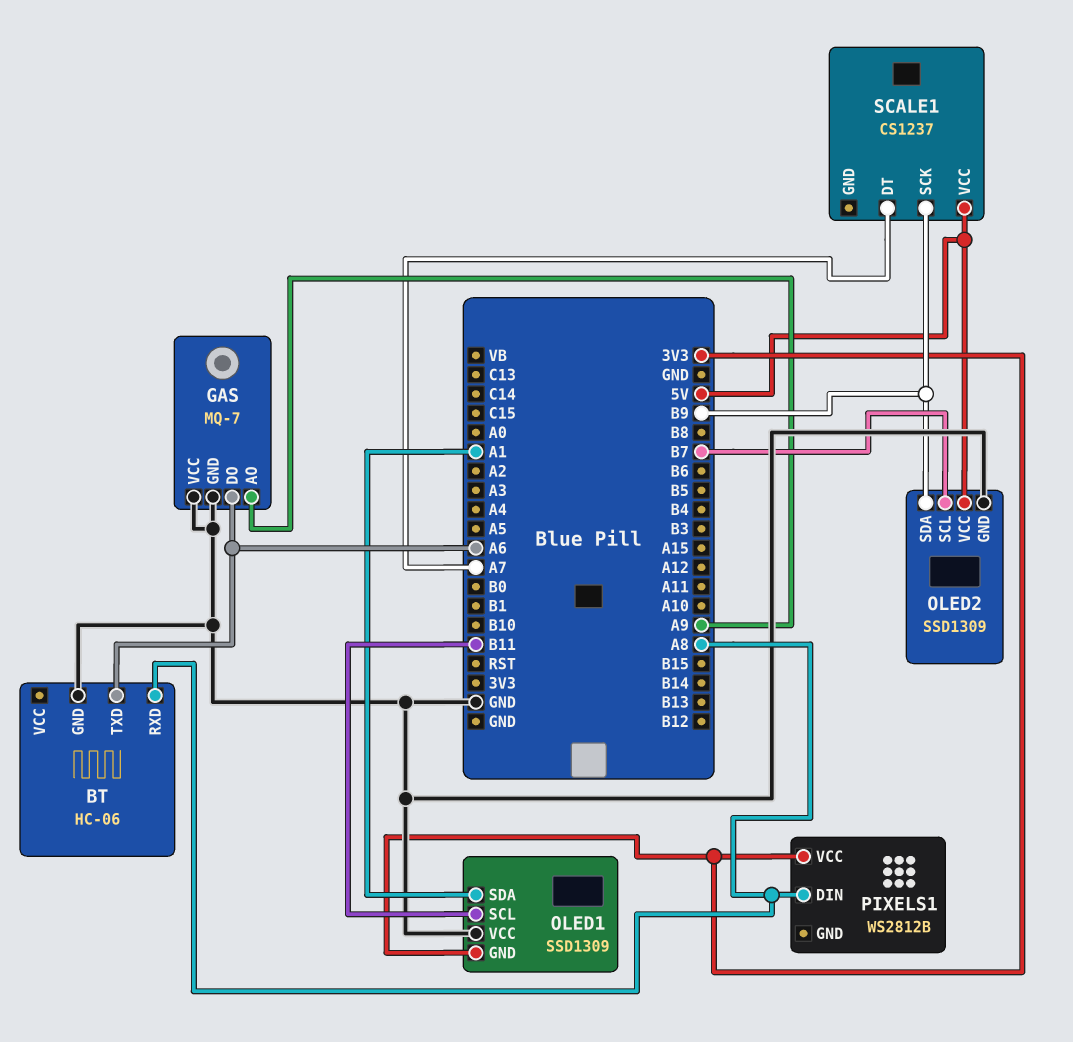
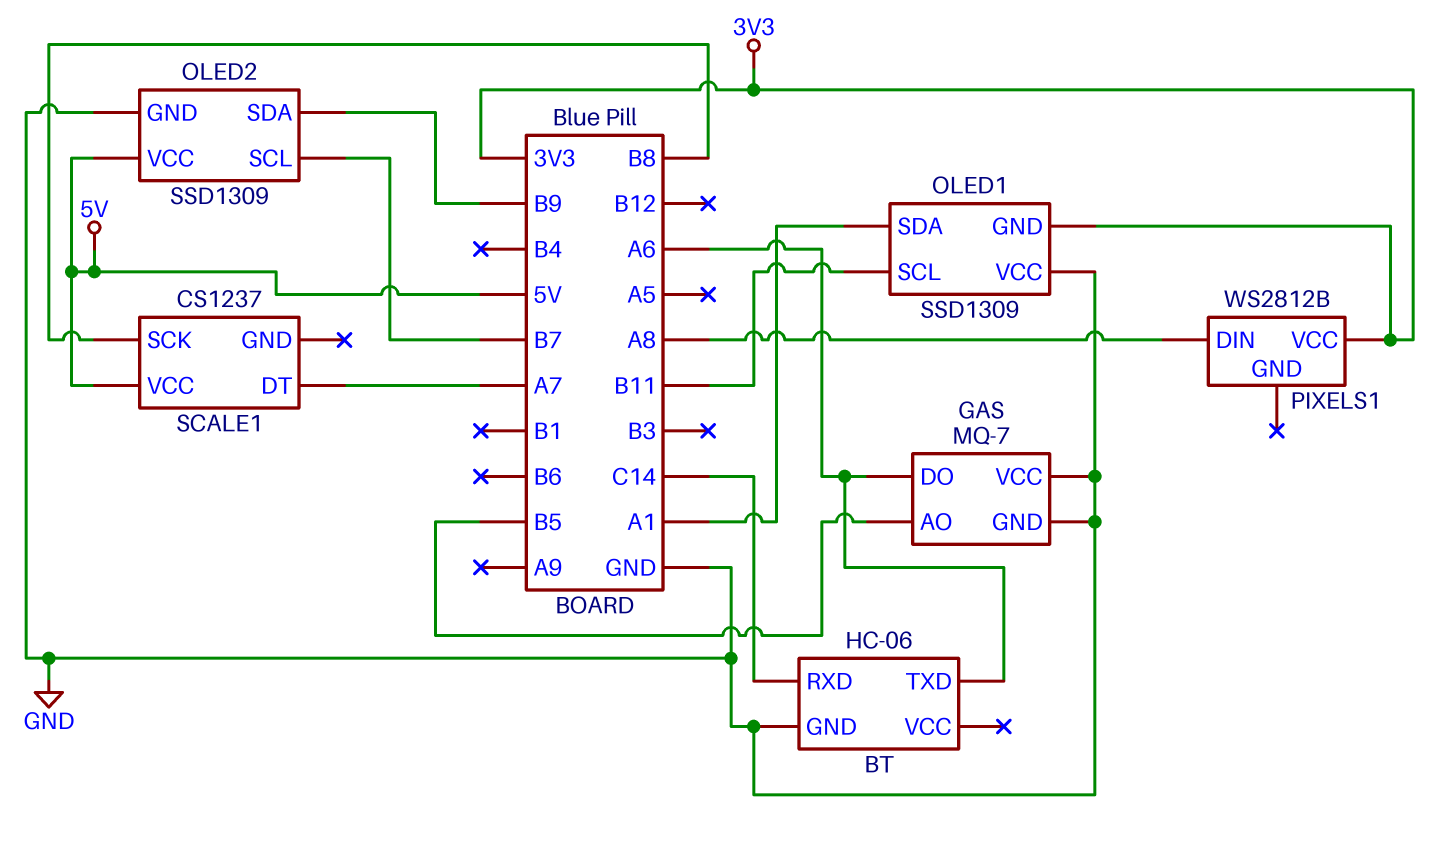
BT pin RXD: A8 -> C14
GAS pin AO: A9 -> B5
SCALE1 pin SCK: B9 -> B8

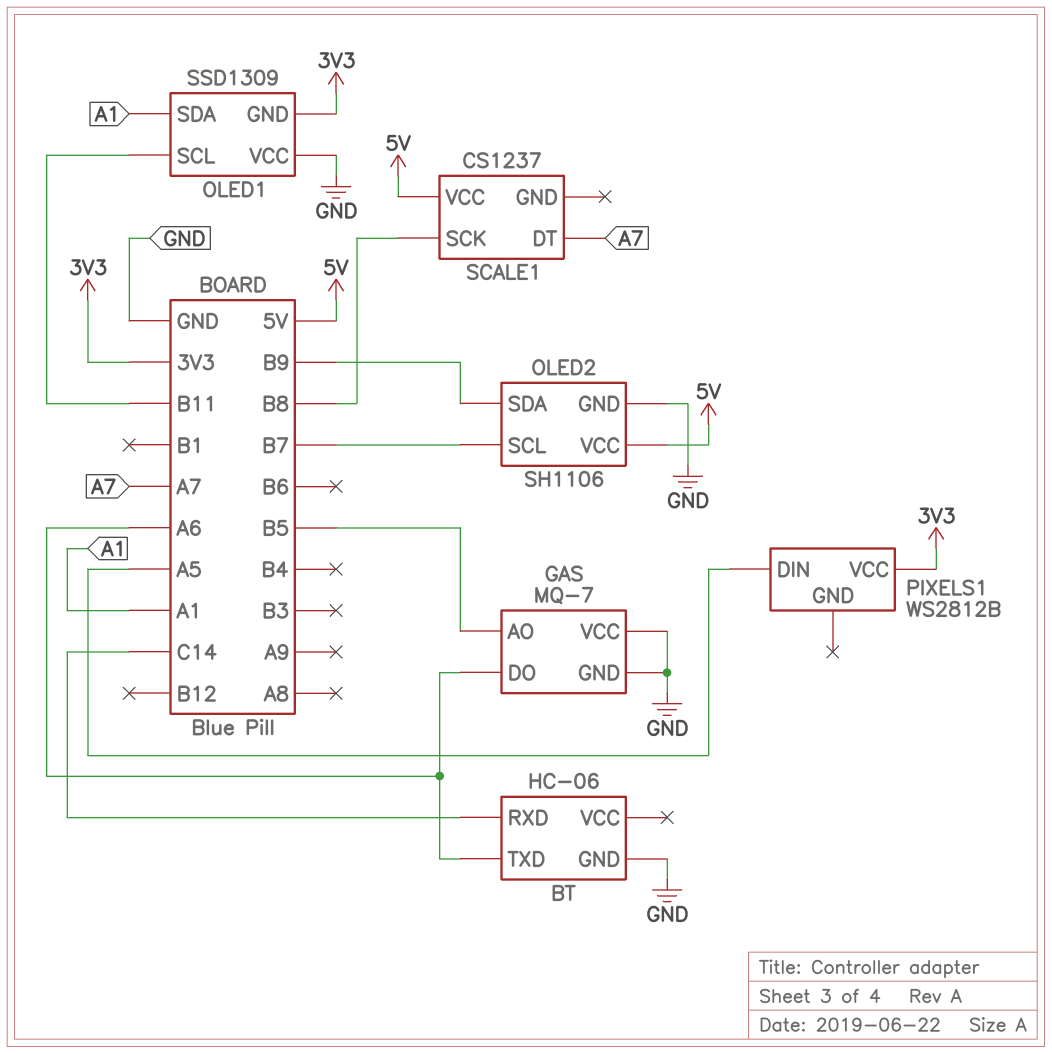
OLED2: SSD1309 -> SH1106
PIXELS1 pin DIN: A8 -> A5

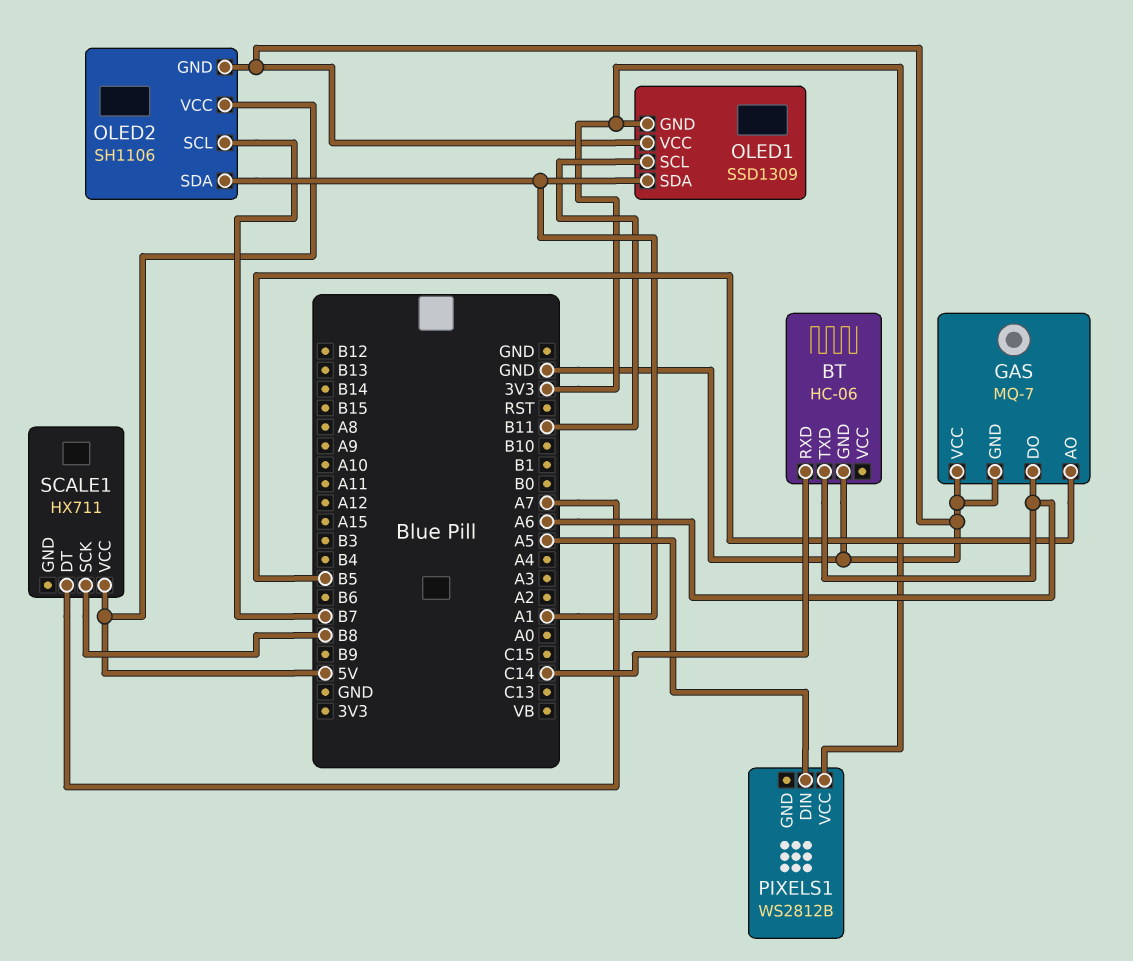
OLED2 pin SDA: B9 -> A1
SCALE1: CS1237 -> HX711

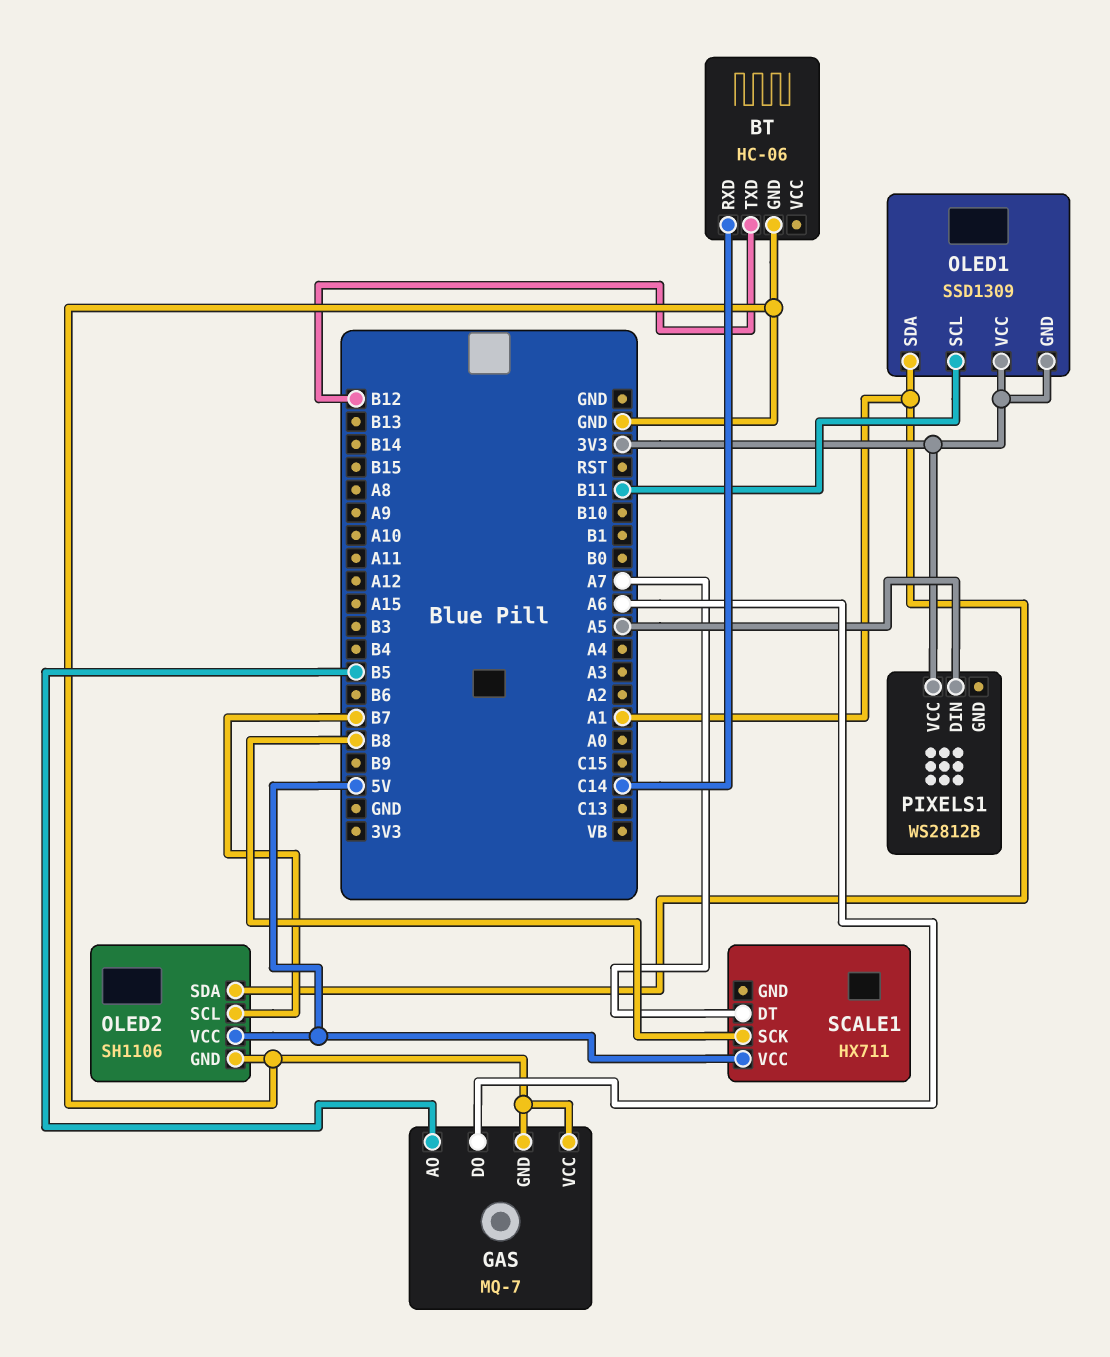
BT pin TXD: A6 -> B12
OLED1 pin VCC: GND -> 3V3

